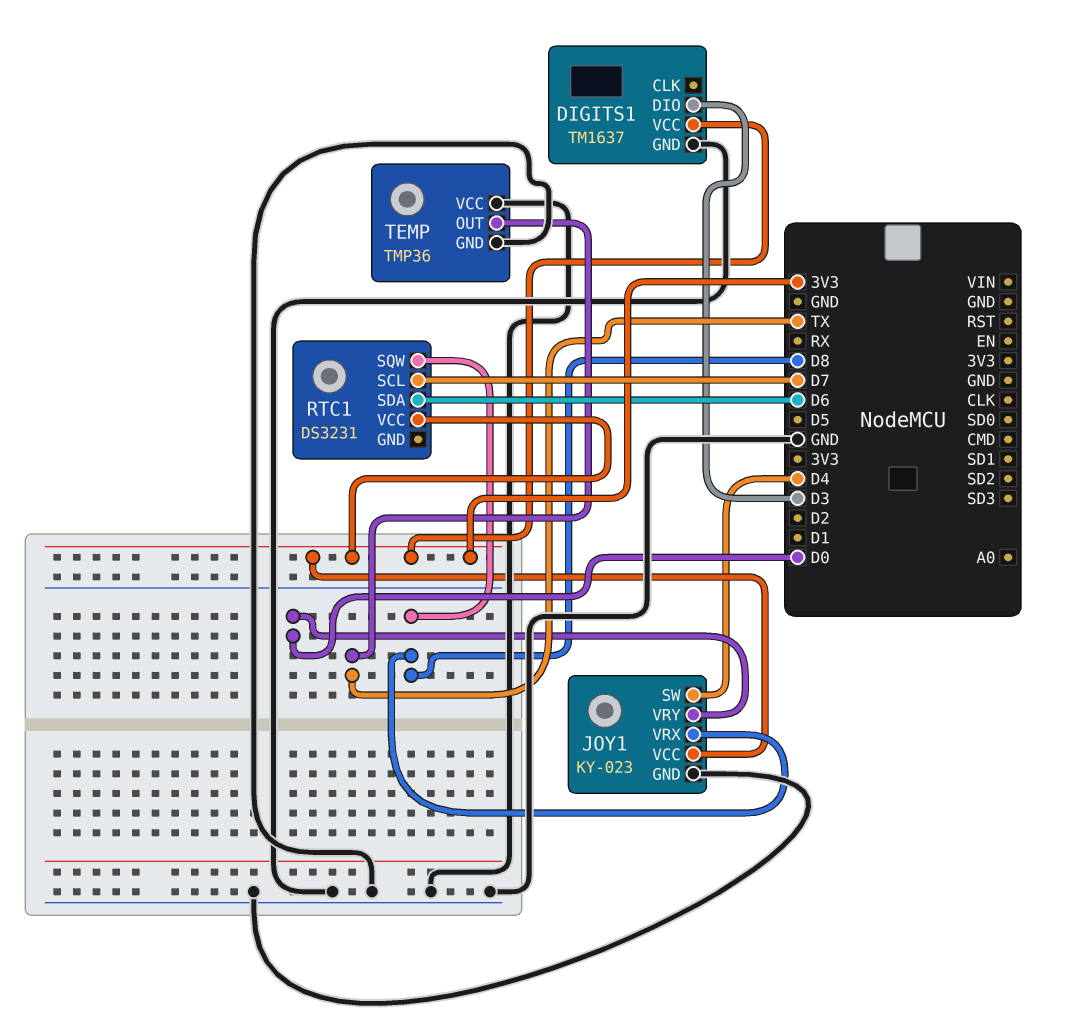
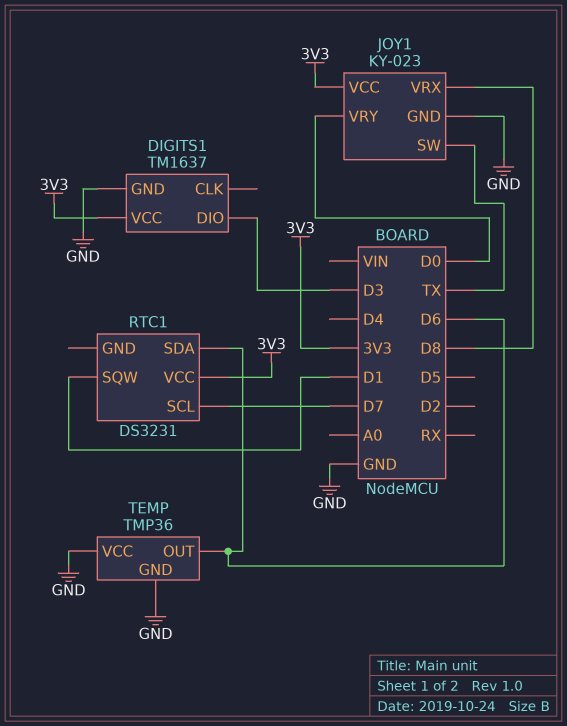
JOY1 pin SW: D4 -> TX
RTC1 pin SQW: D8 -> D1
TEMP pin OUT: TX -> D6

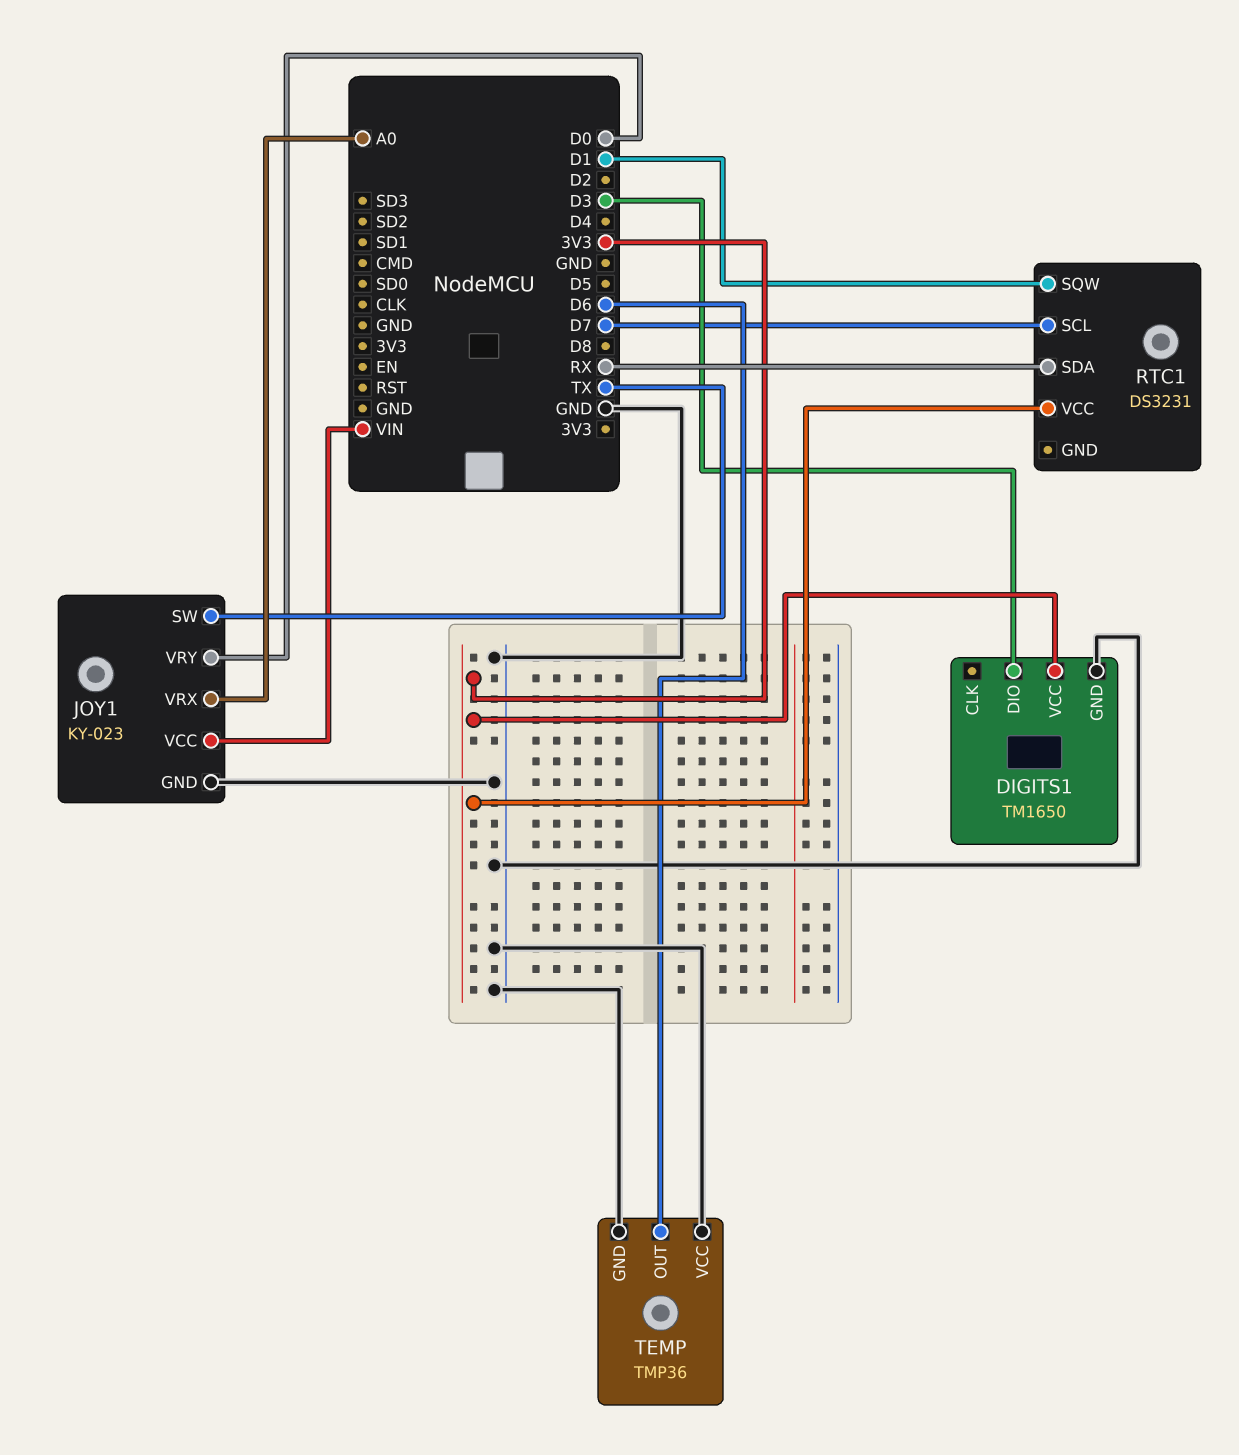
DIGITS1: TM1637 -> TM1650
JOY1 pin VCC: 3V3 -> VIN
JOY1 pin VRX: D8 -> A0
RTC1 pin SDA: D6 -> RX

